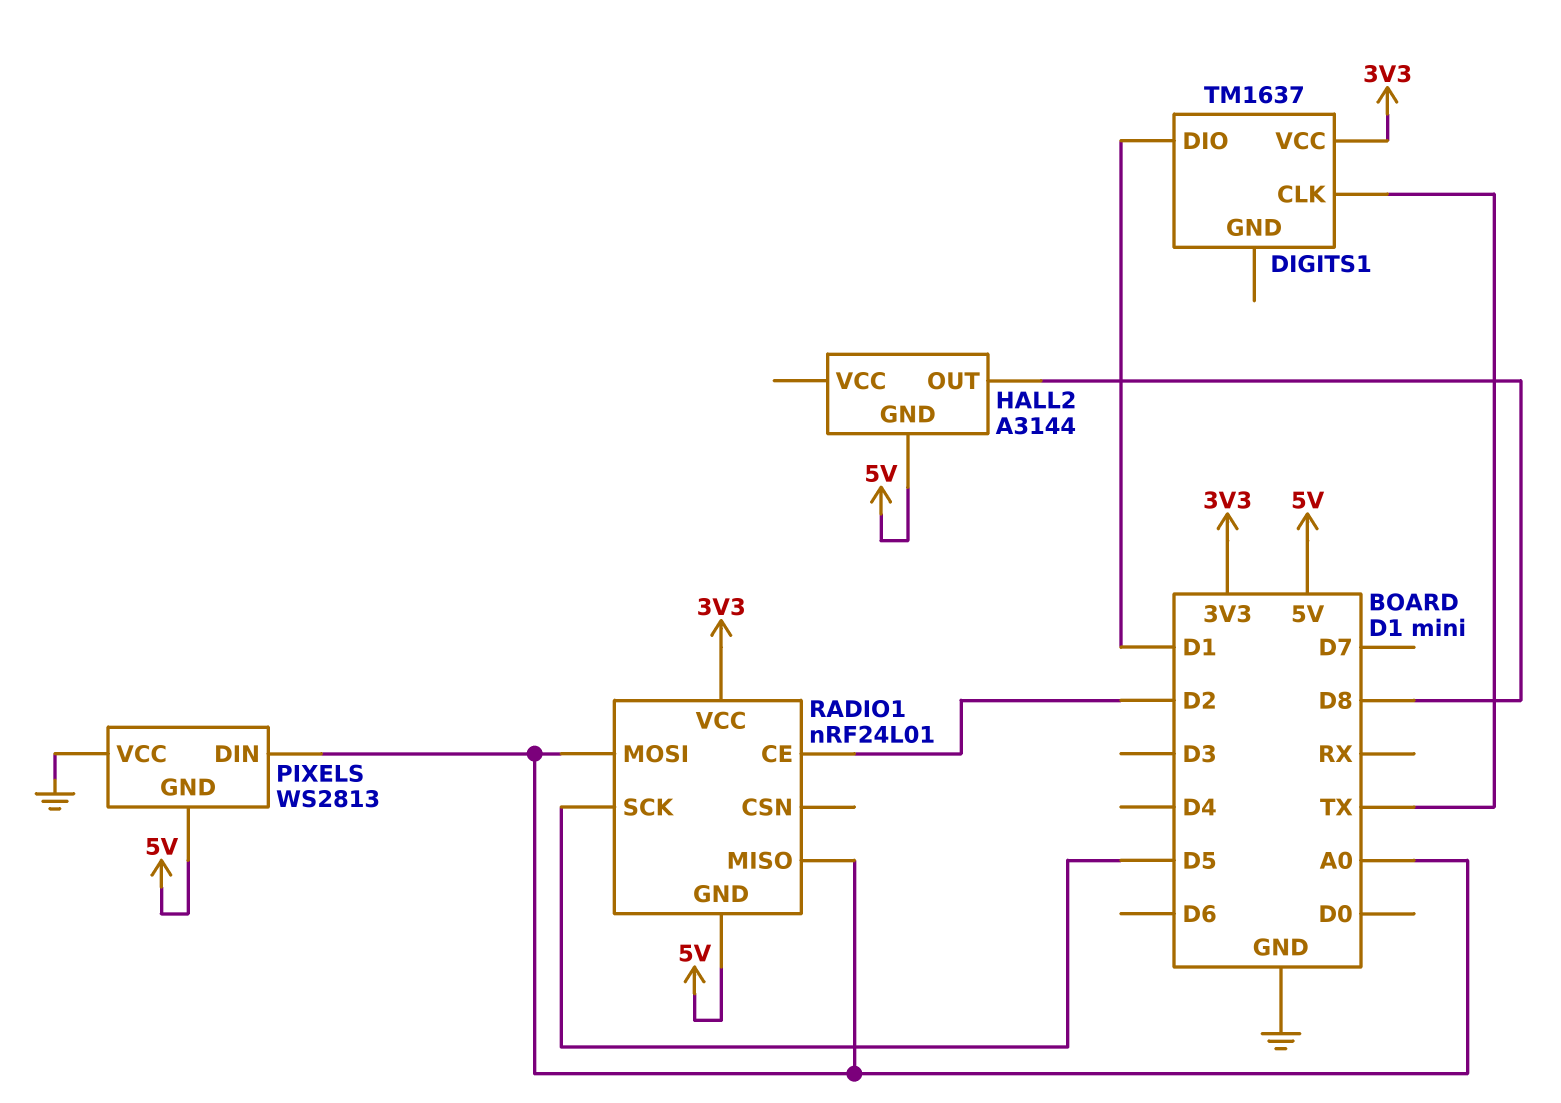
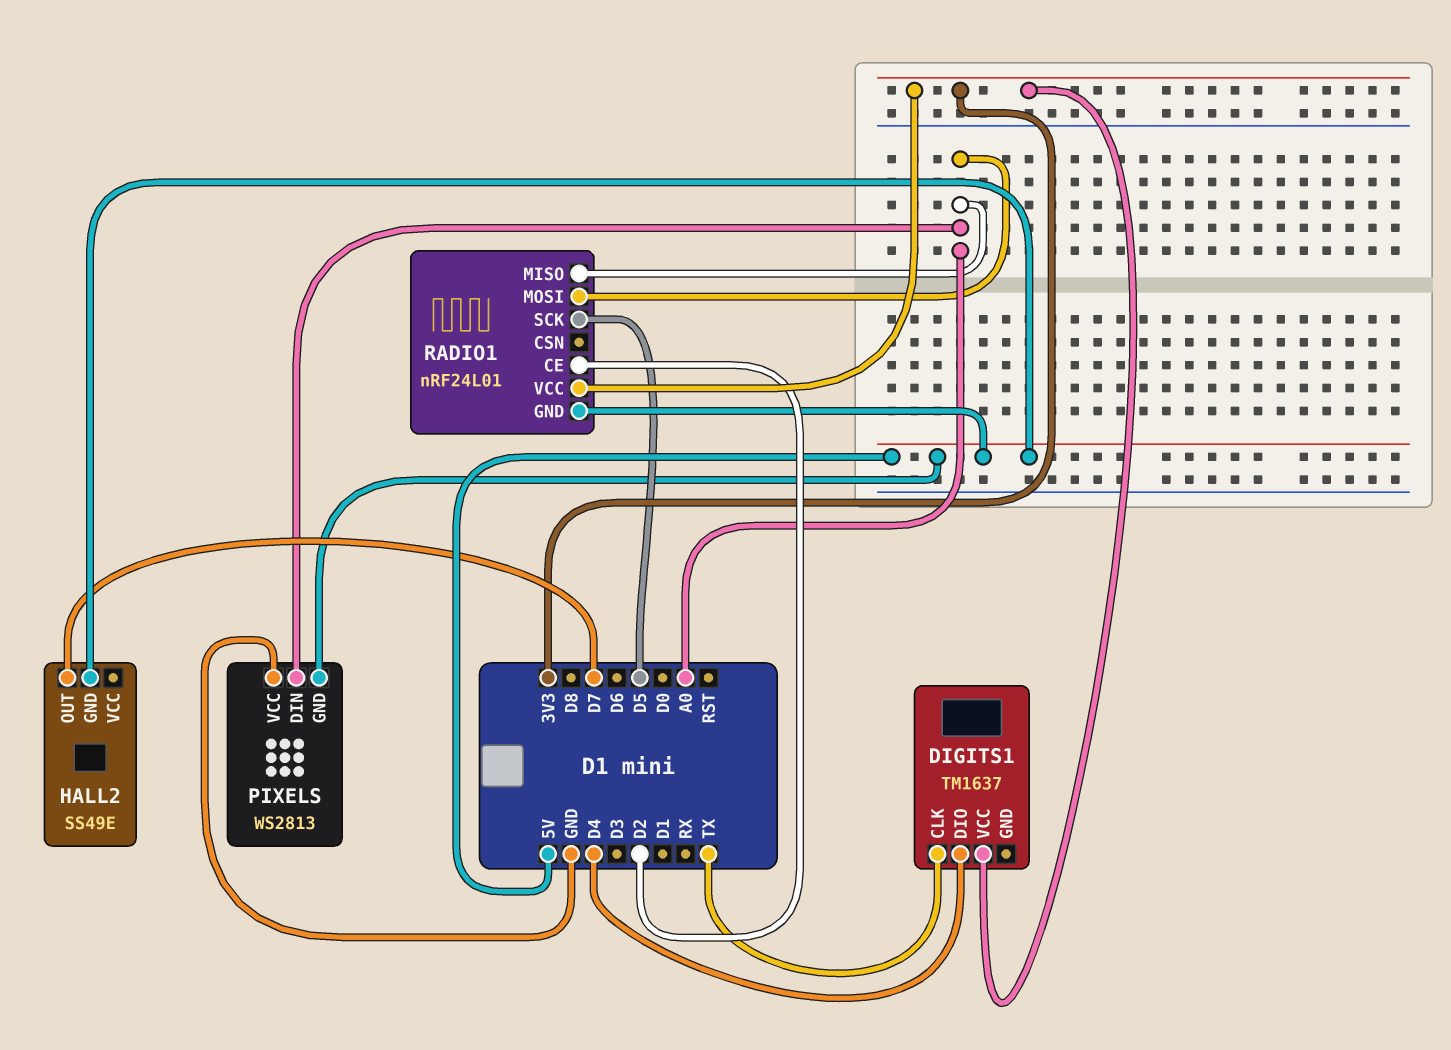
DIGITS1 pin DIO: D1 -> D4
HALL2: A3144 -> SS49E
HALL2 pin OUT: D8 -> D7

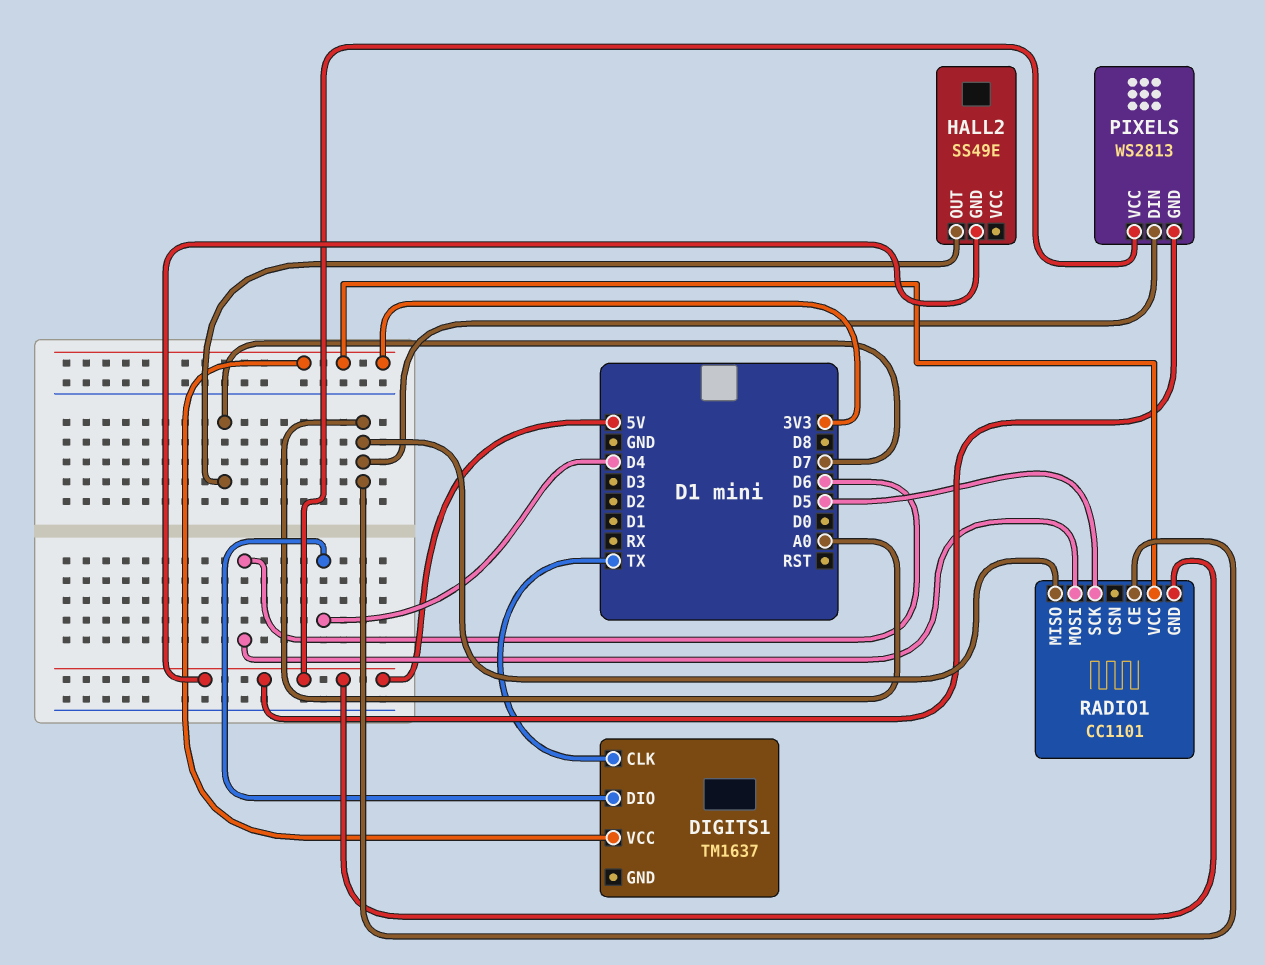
PIXELS pin VCC: GND -> 5V
RADIO1: nRF24L01 -> CC1101
RADIO1 pin CE: D2 -> A0
RADIO1 pin MOSI: A0 -> D6

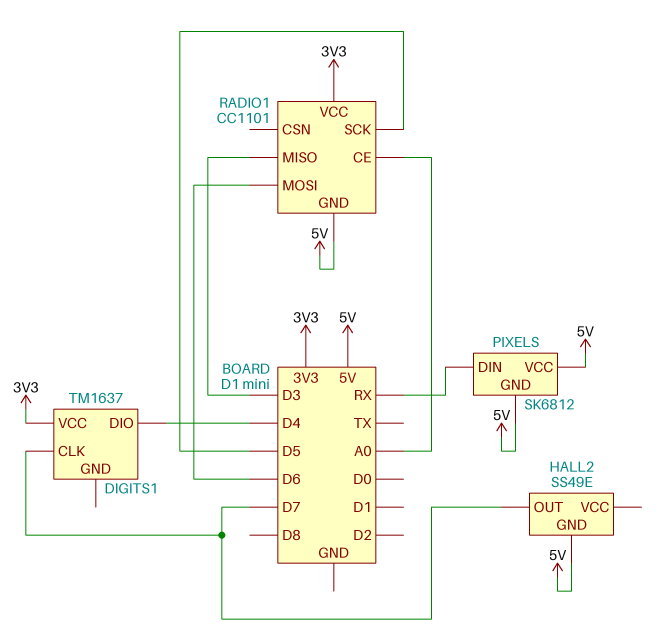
DIGITS1 pin CLK: TX -> D7
PIXELS: WS2813 -> SK6812
PIXELS pin DIN: A0 -> RX
RADIO1 pin MISO: A0 -> D3

